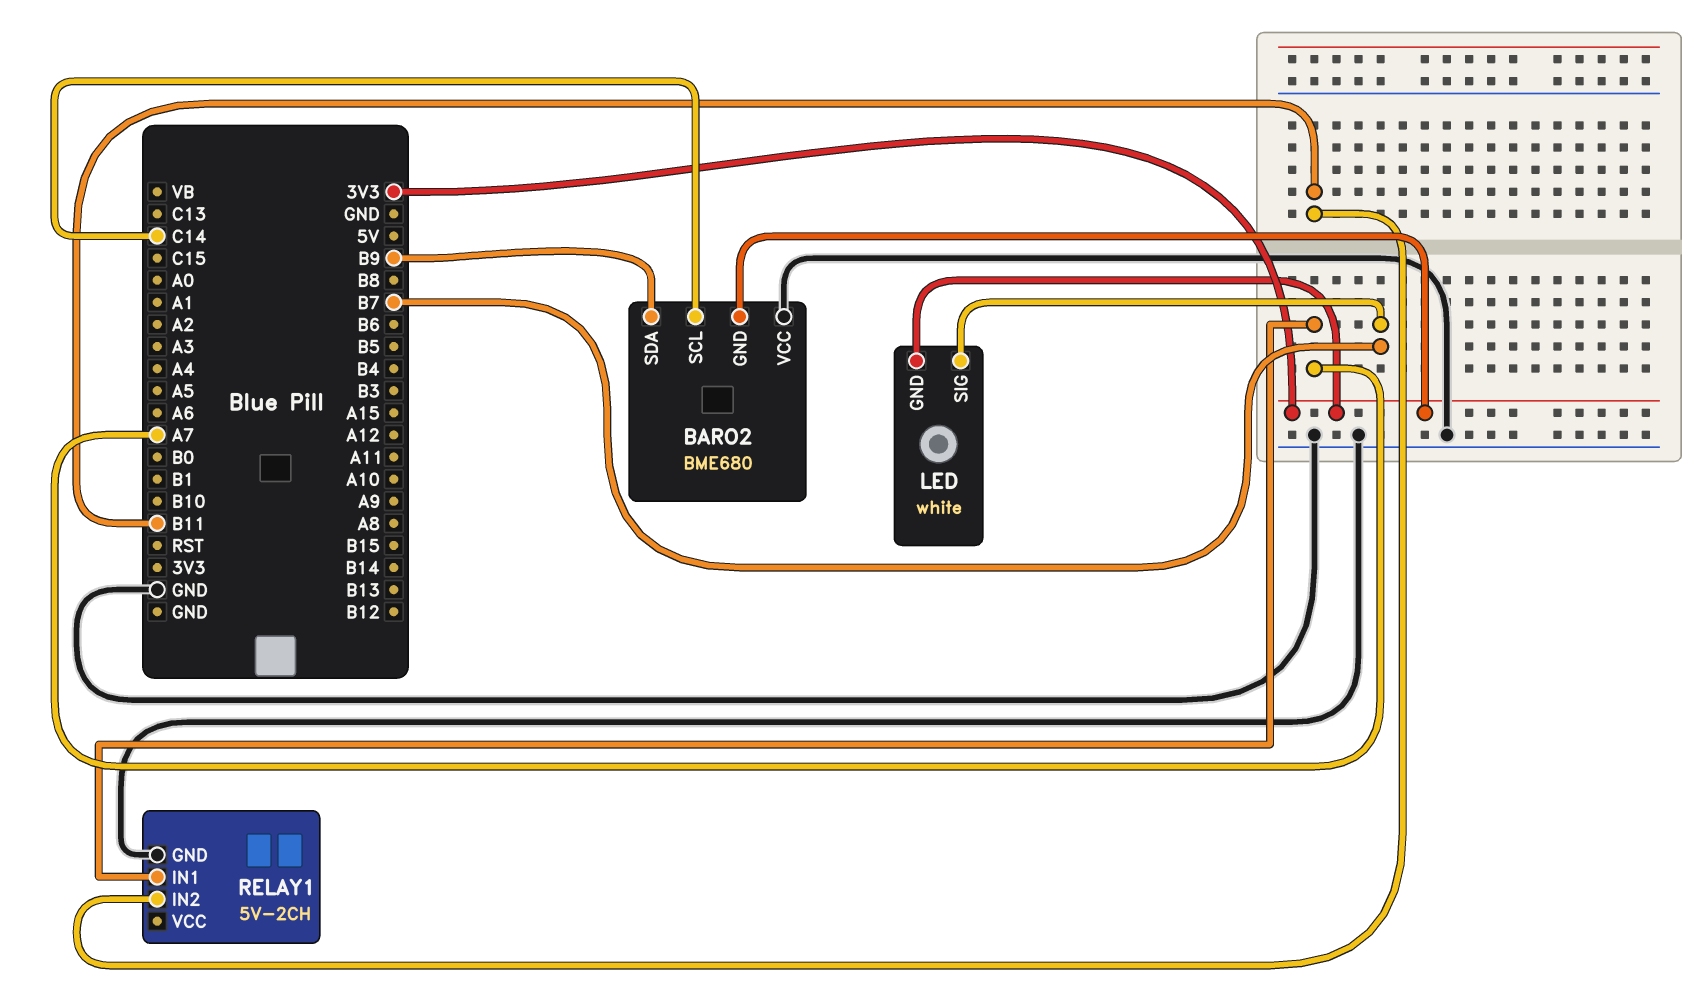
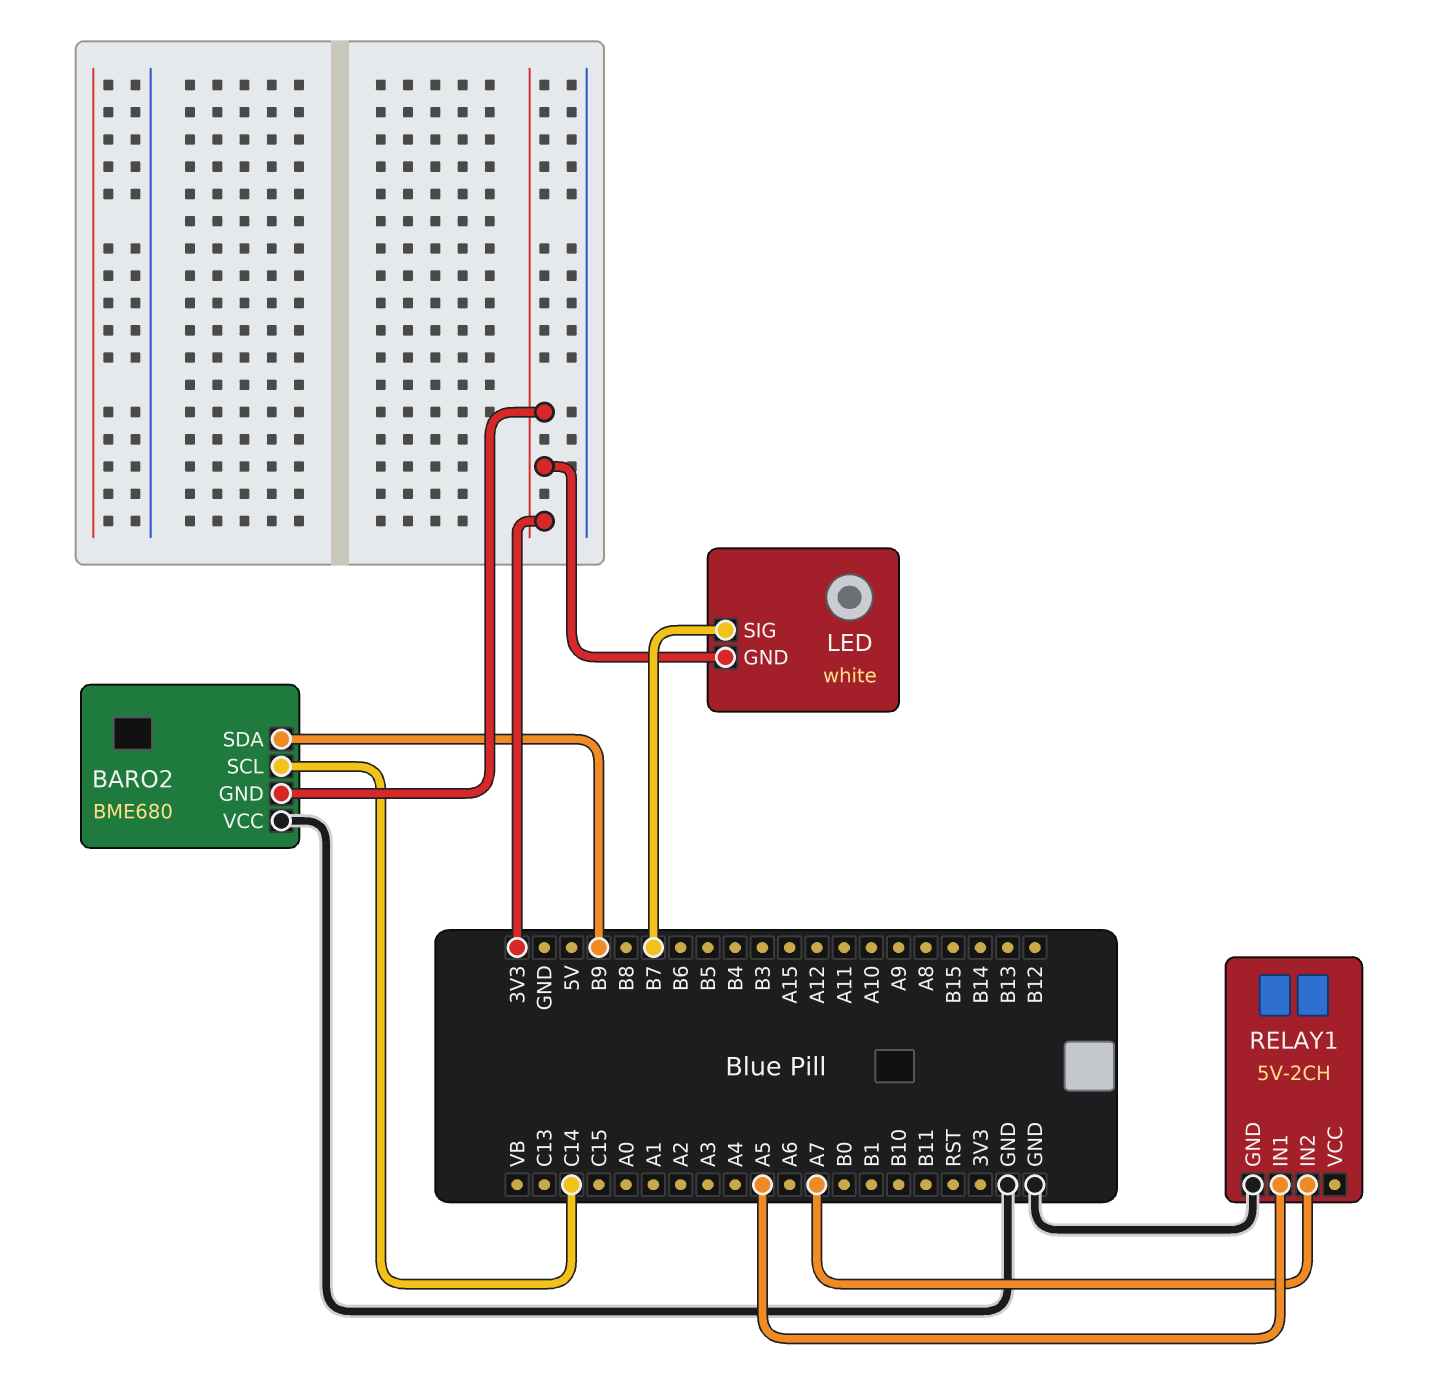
RELAY1 pin IN1: A7 -> A5
RELAY1 pin IN2: B11 -> A7

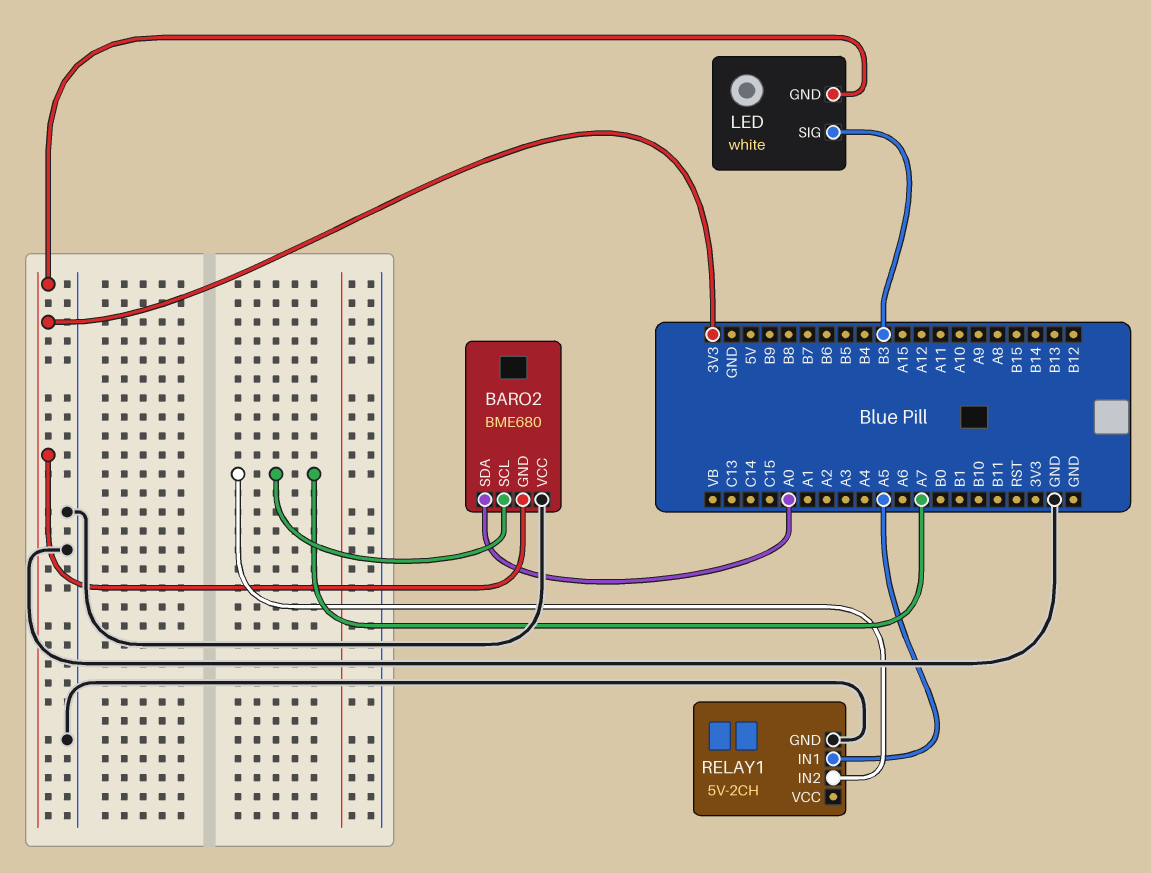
BARO2 pin SCL: C14 -> A7
BARO2 pin SDA: B9 -> A0
LED pin SIG: B7 -> B3

